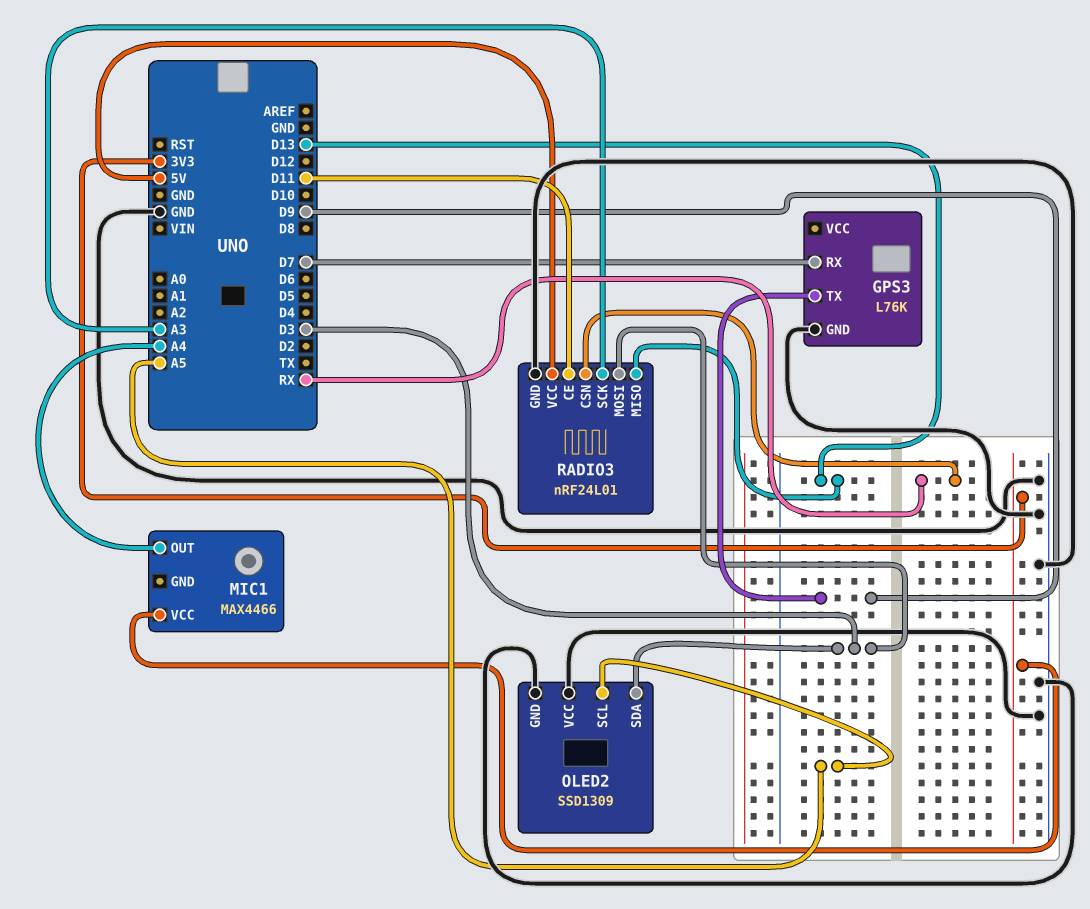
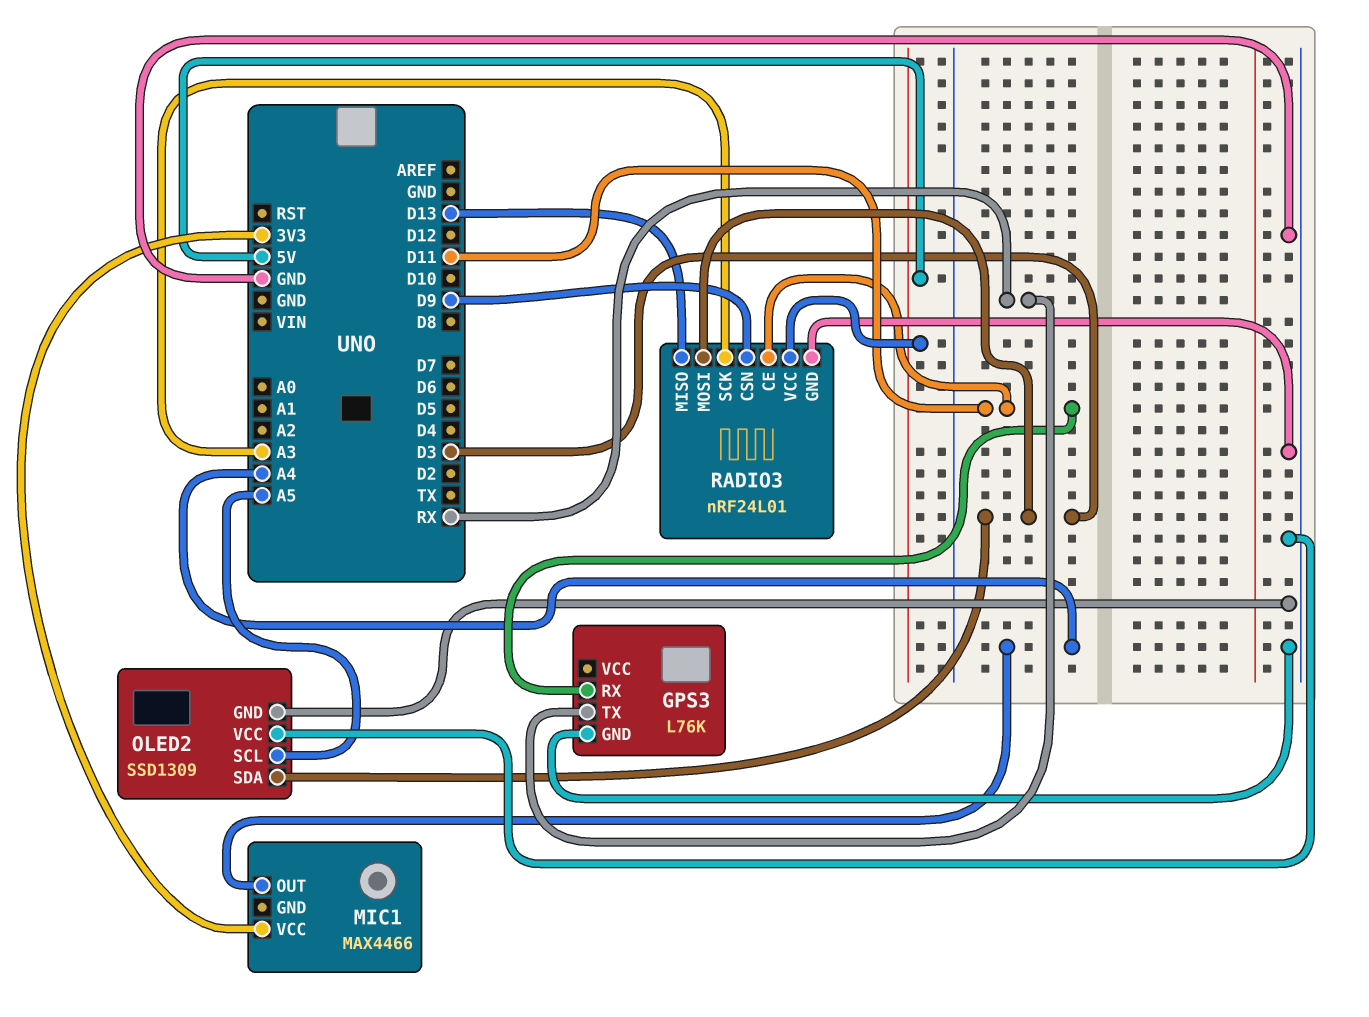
GPS3 pin RX: D7 -> D11
GPS3 pin TX: D9 -> RX
RADIO3 pin CSN: RX -> D9

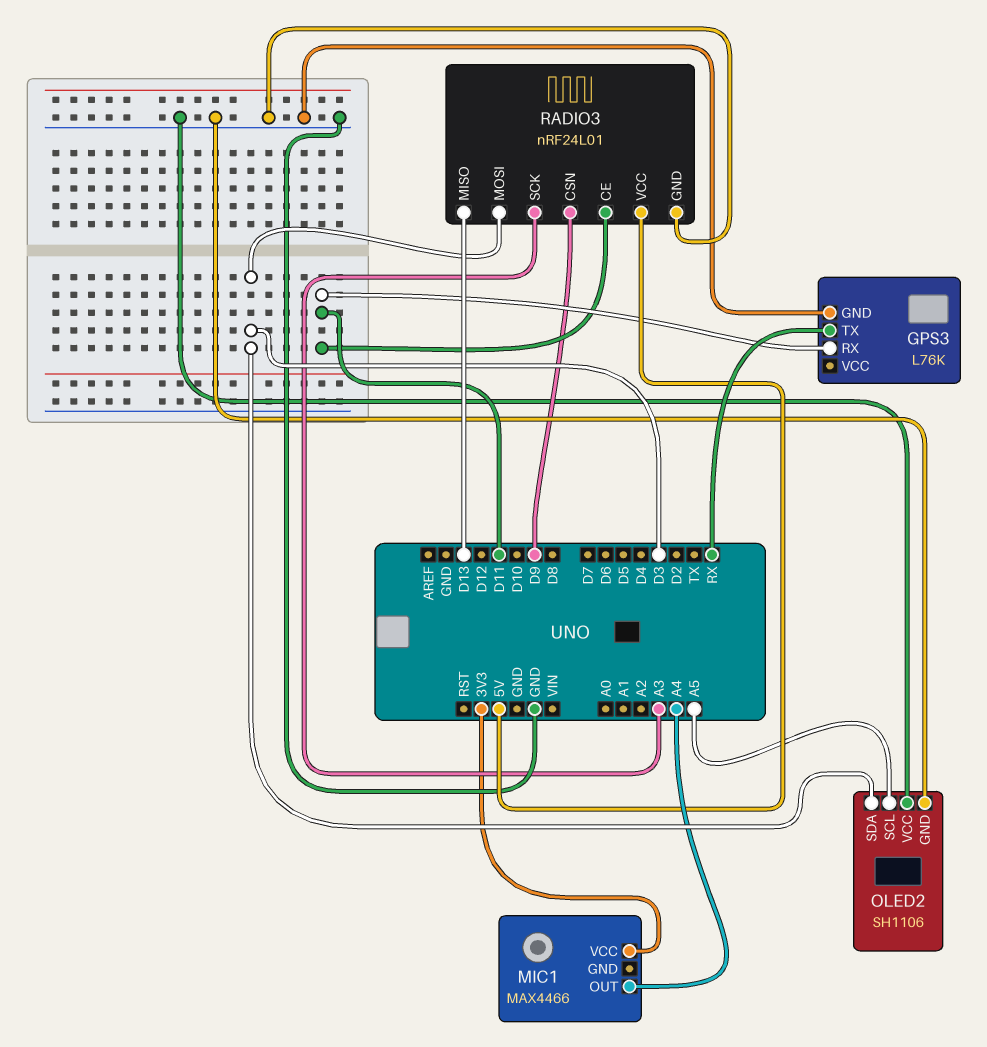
OLED2: SSD1309 -> SH1106

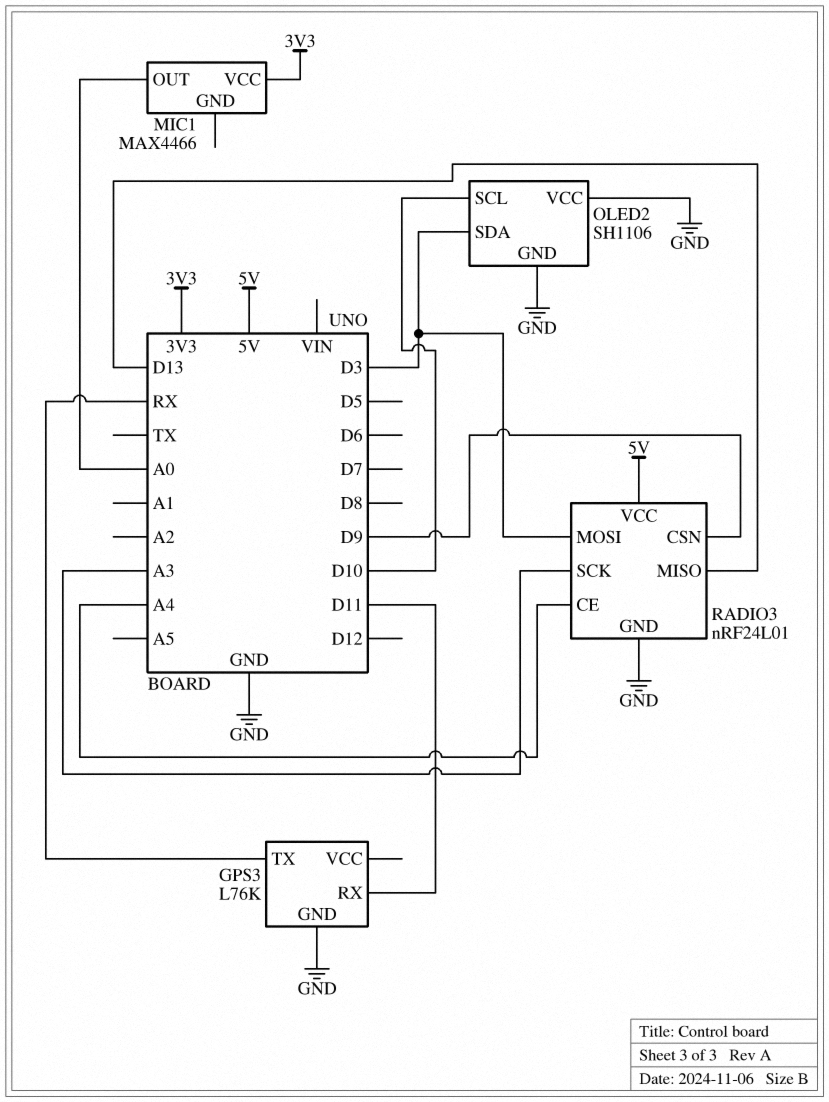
MIC1 pin OUT: A4 -> A0
OLED2 pin SCL: A5 -> D10
RADIO3 pin CE: D11 -> A4

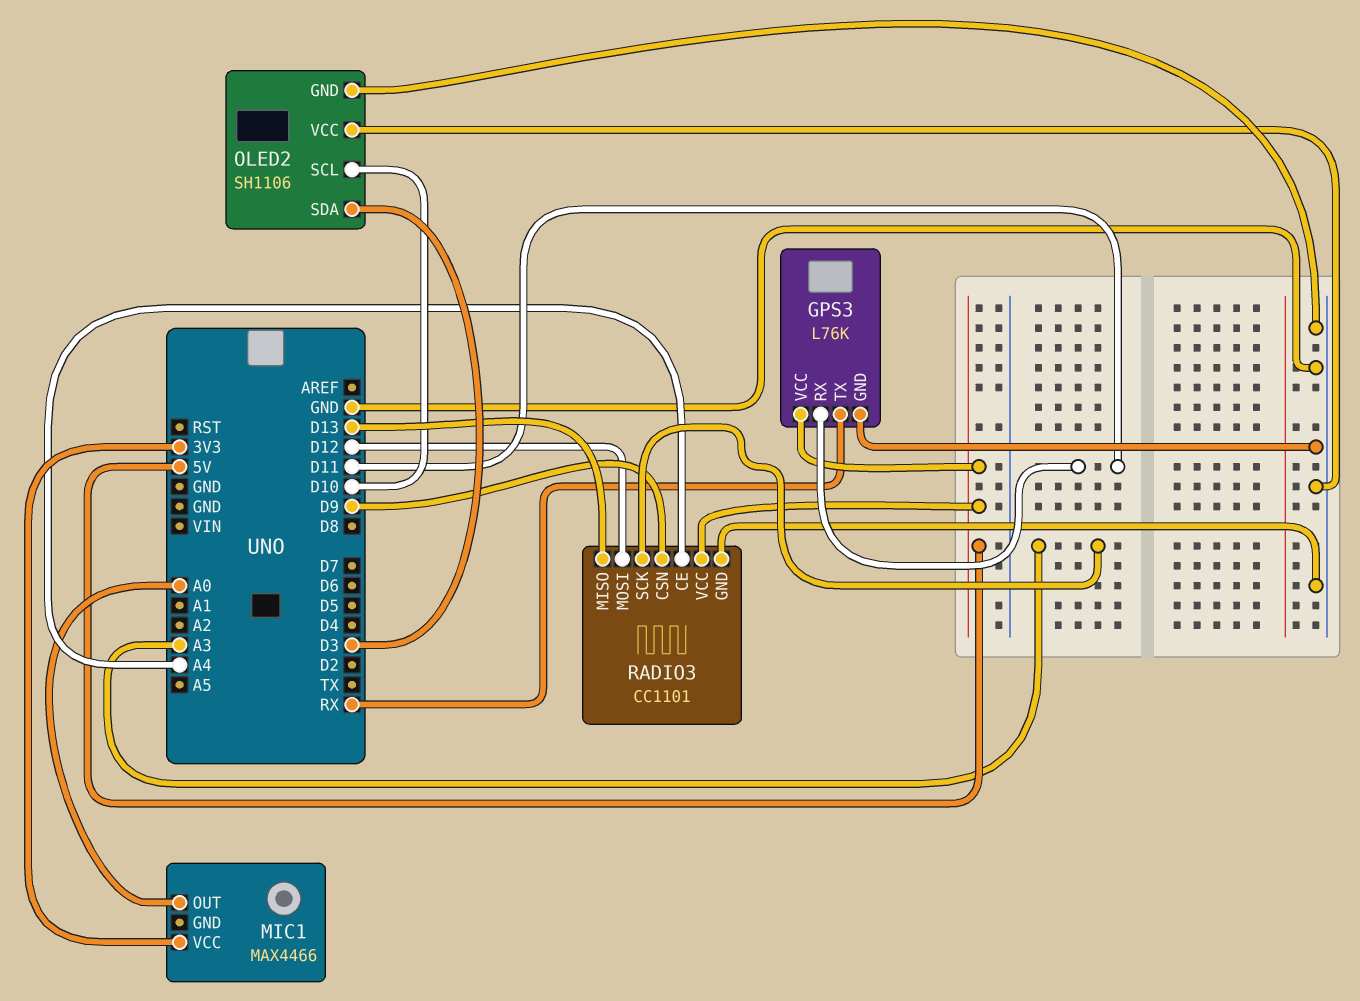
GPS3 pin VCC: none -> 5V
RADIO3: nRF24L01 -> CC1101
RADIO3 pin MOSI: D3 -> D12

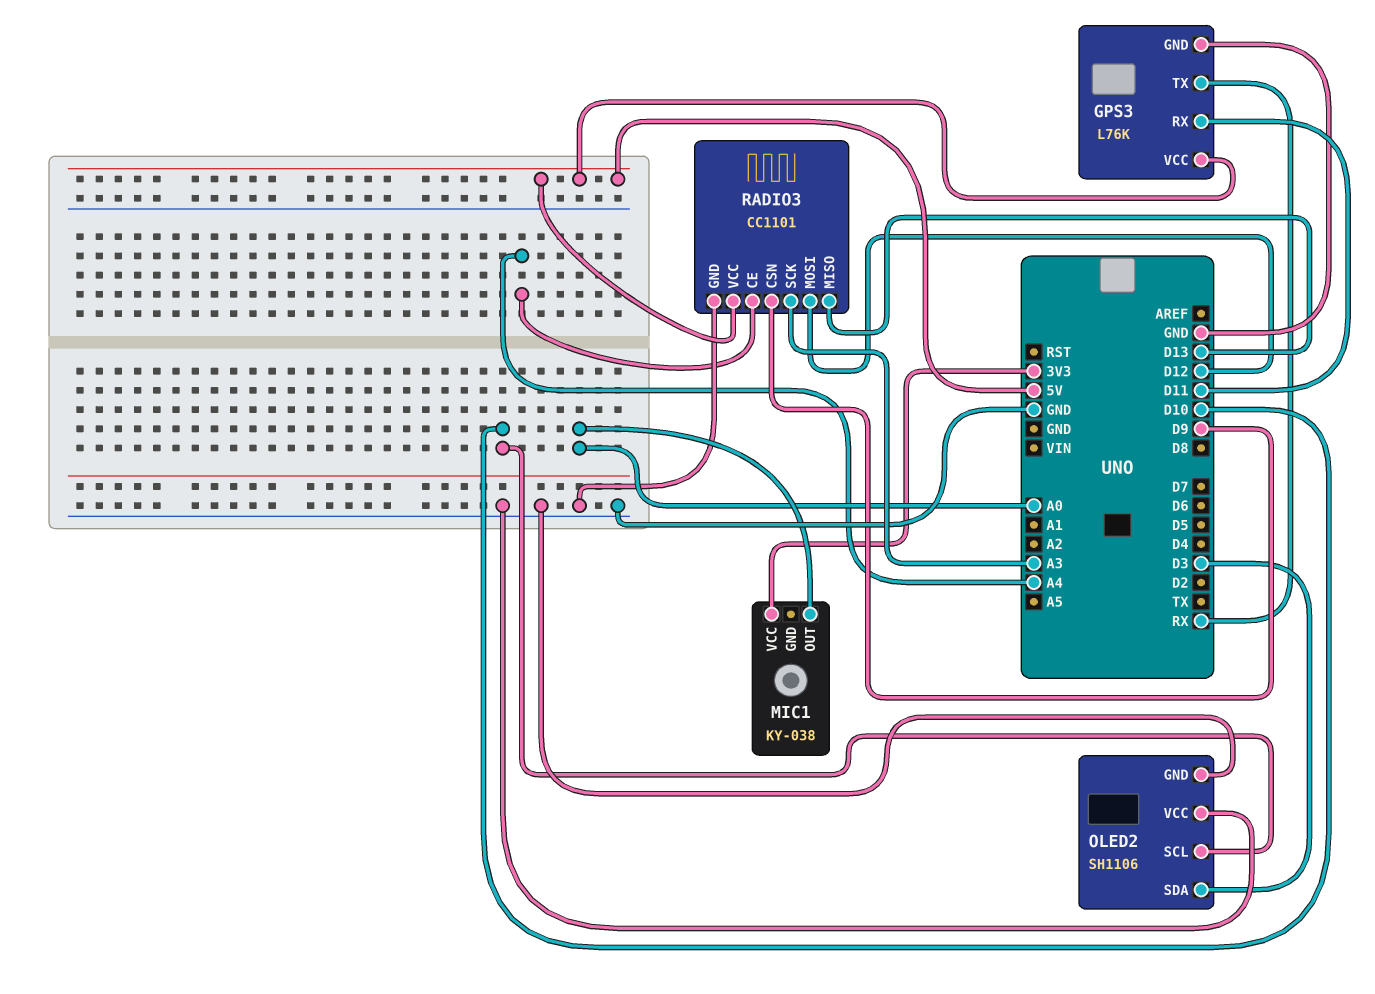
MIC1: MAX4466 -> KY-038

